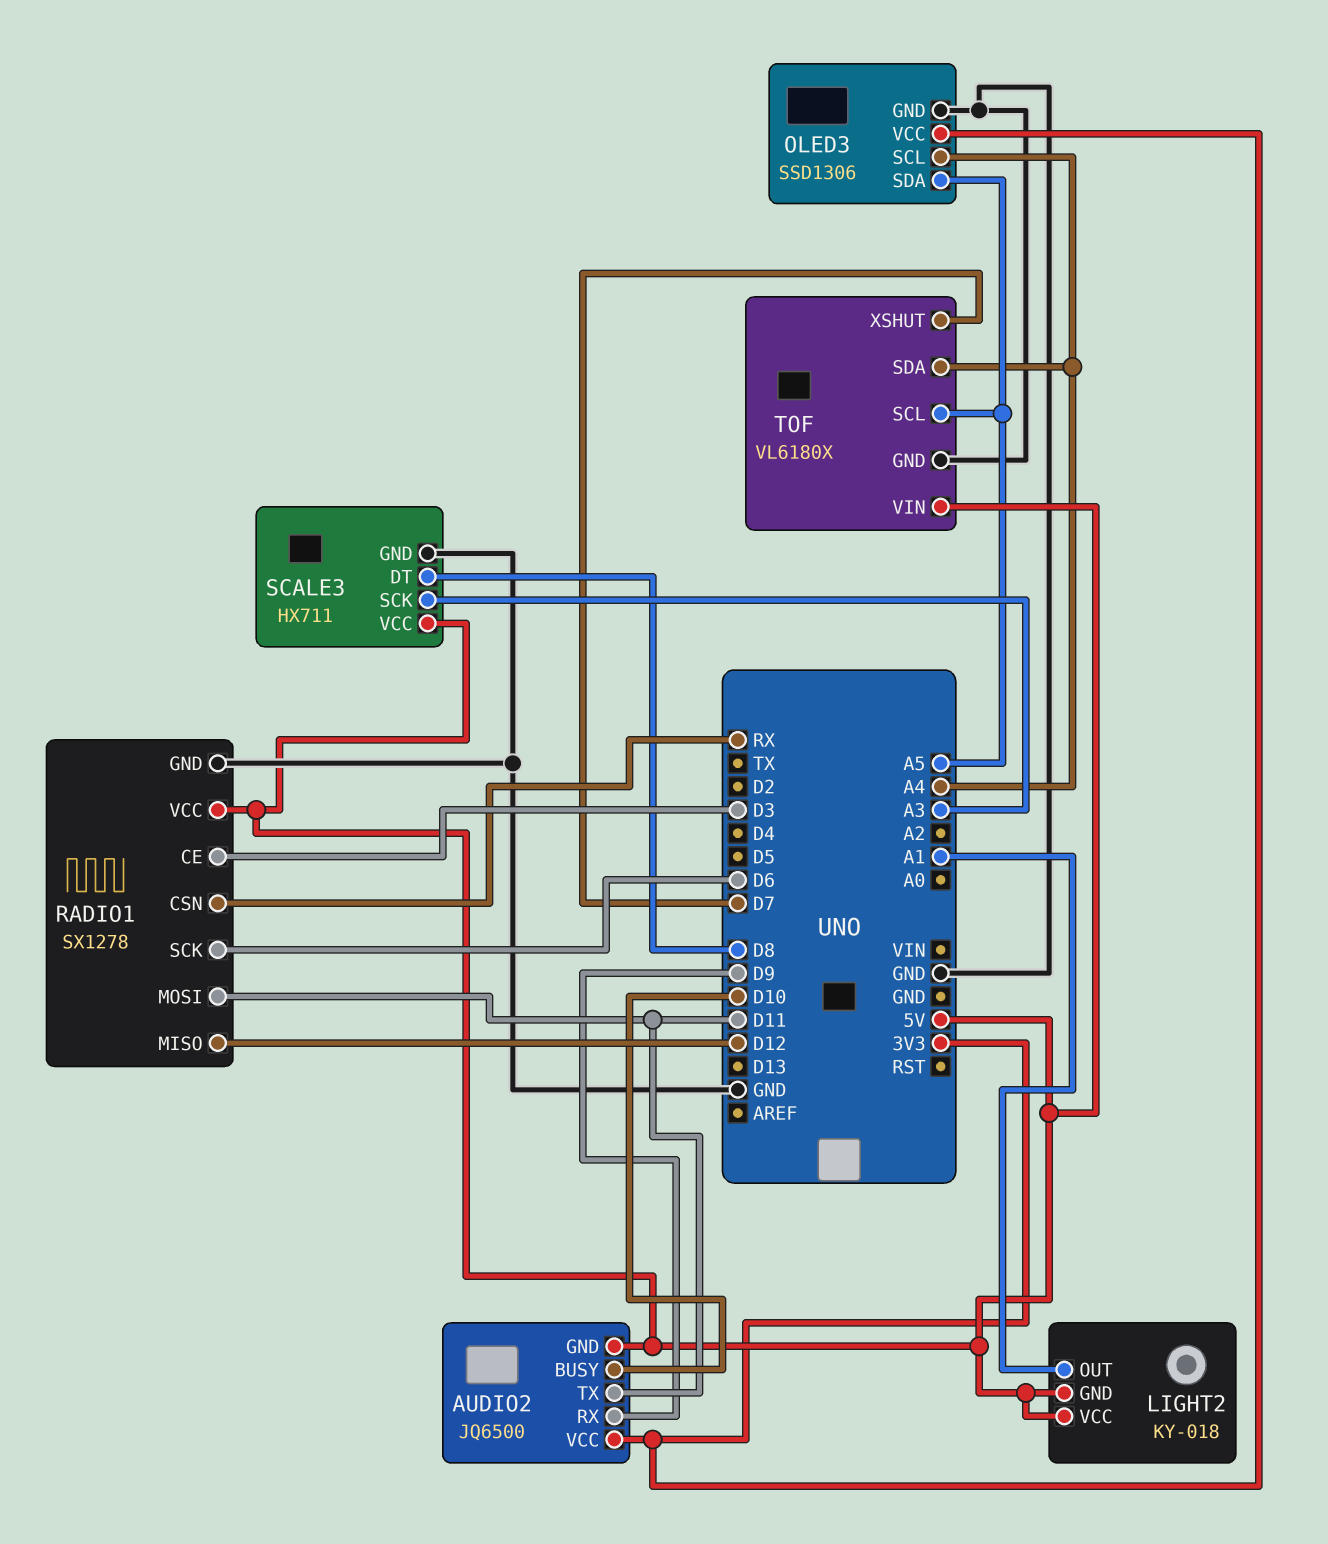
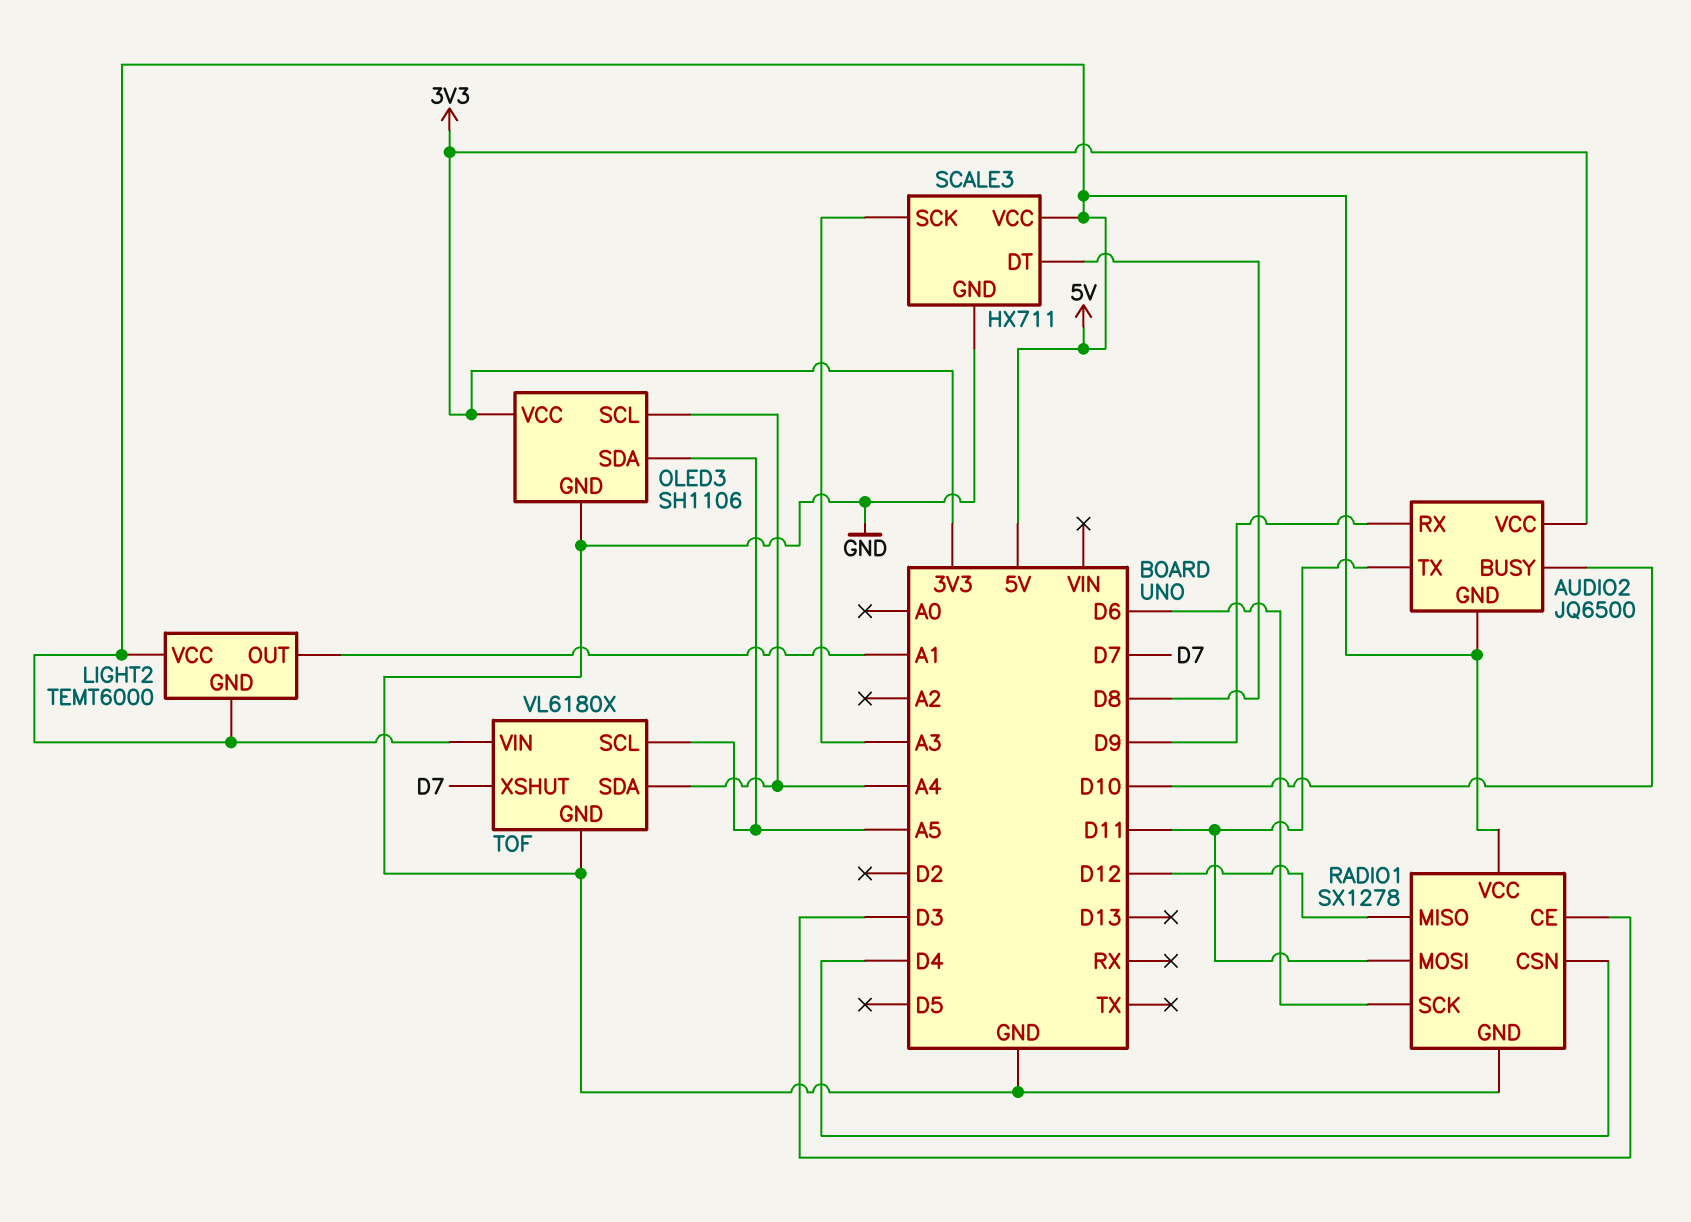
LIGHT2: KY-018 -> TEMT6000
OLED3: SSD1306 -> SH1106
RADIO1 pin CSN: RX -> D4

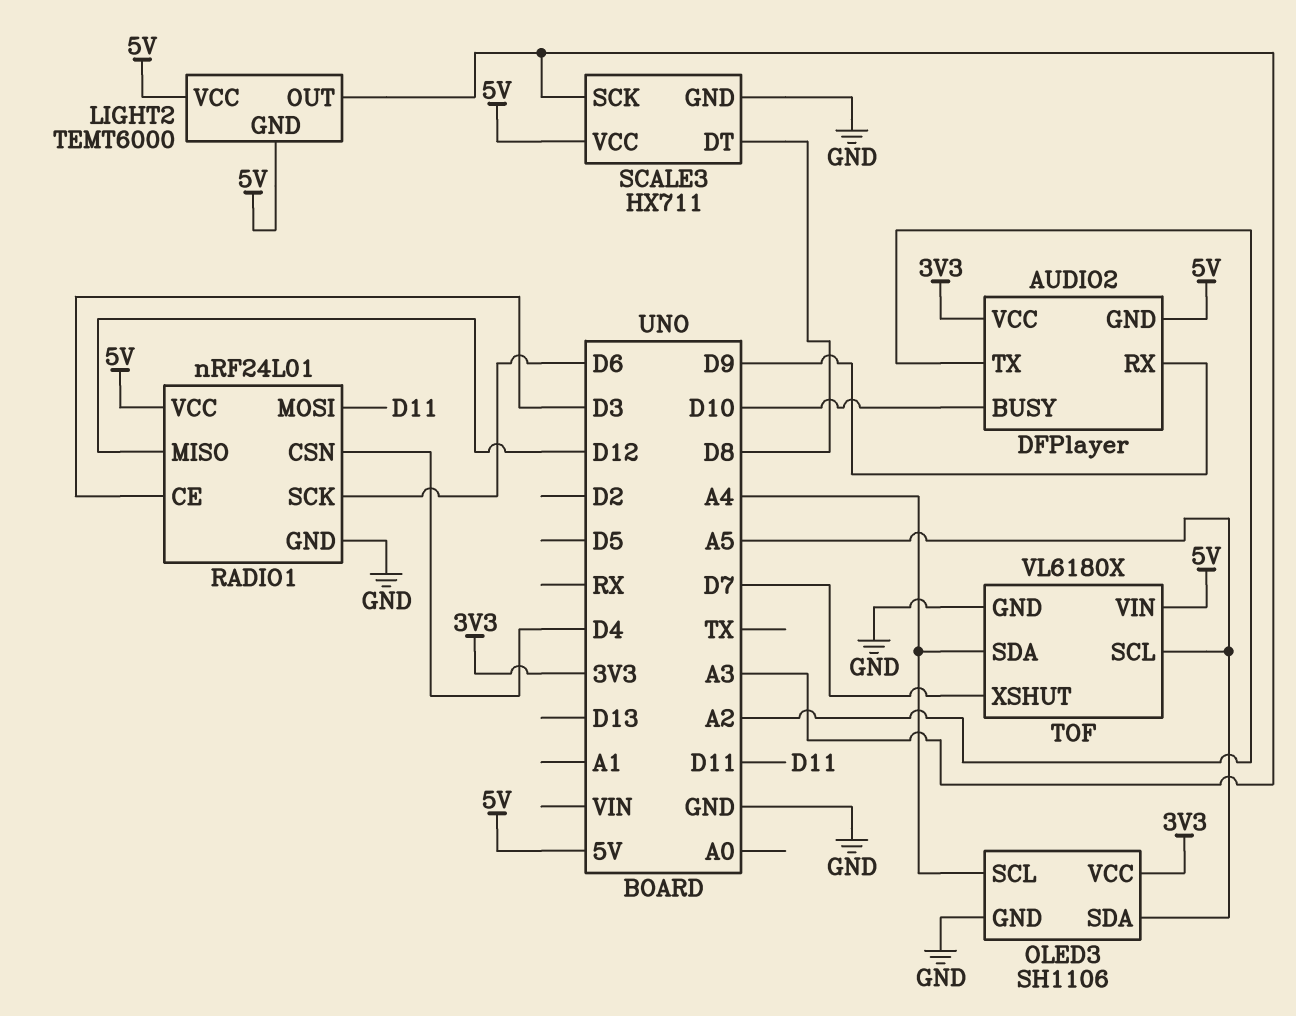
AUDIO2: JQ6500 -> DFPlayer
AUDIO2 pin TX: D11 -> A2
LIGHT2 pin OUT: A1 -> A3
RADIO1: SX1278 -> nRF24L01

